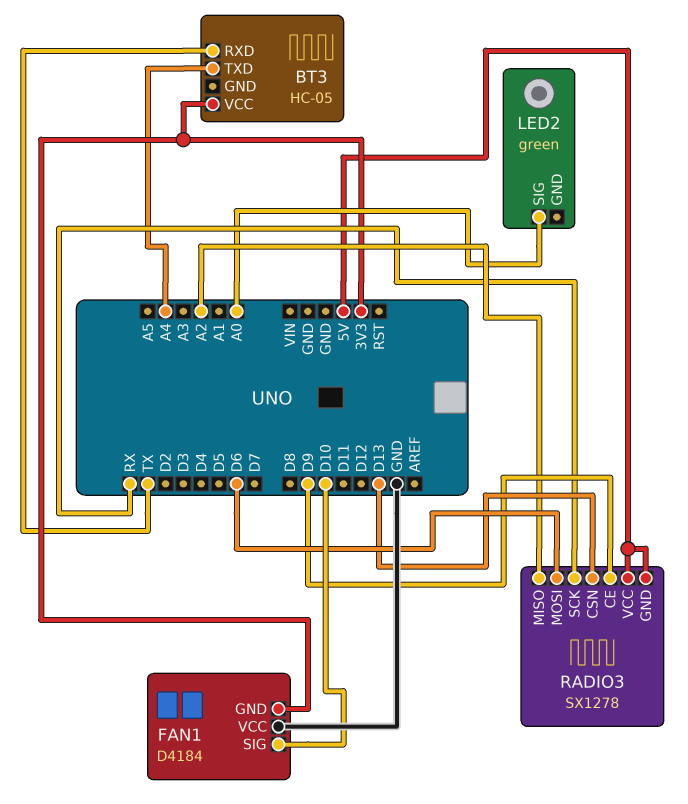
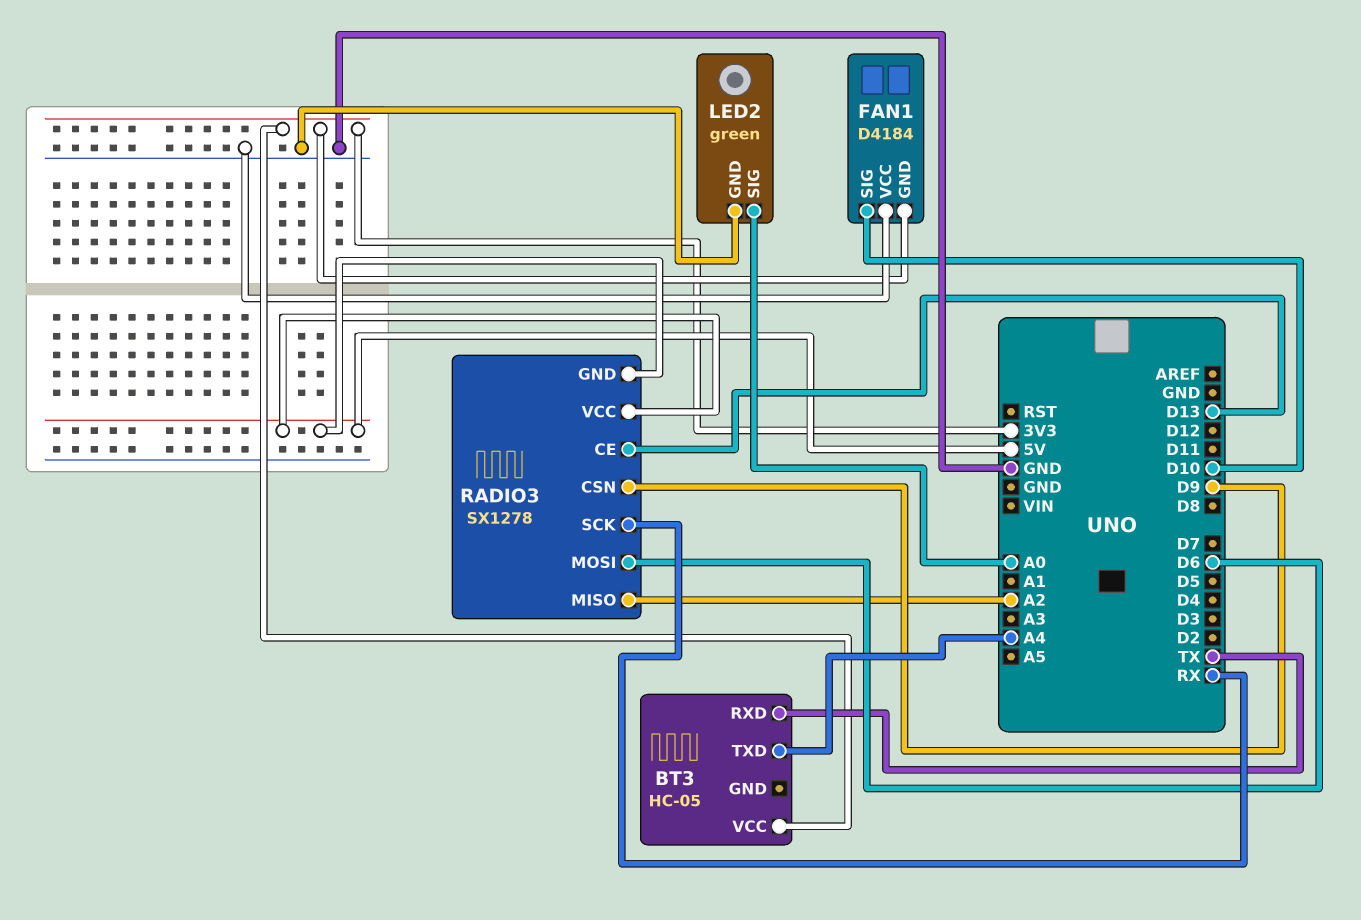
LED2 pin GND: none -> GND
RADIO3 pin CE: D9 -> D13
RADIO3 pin CSN: D13 -> D9

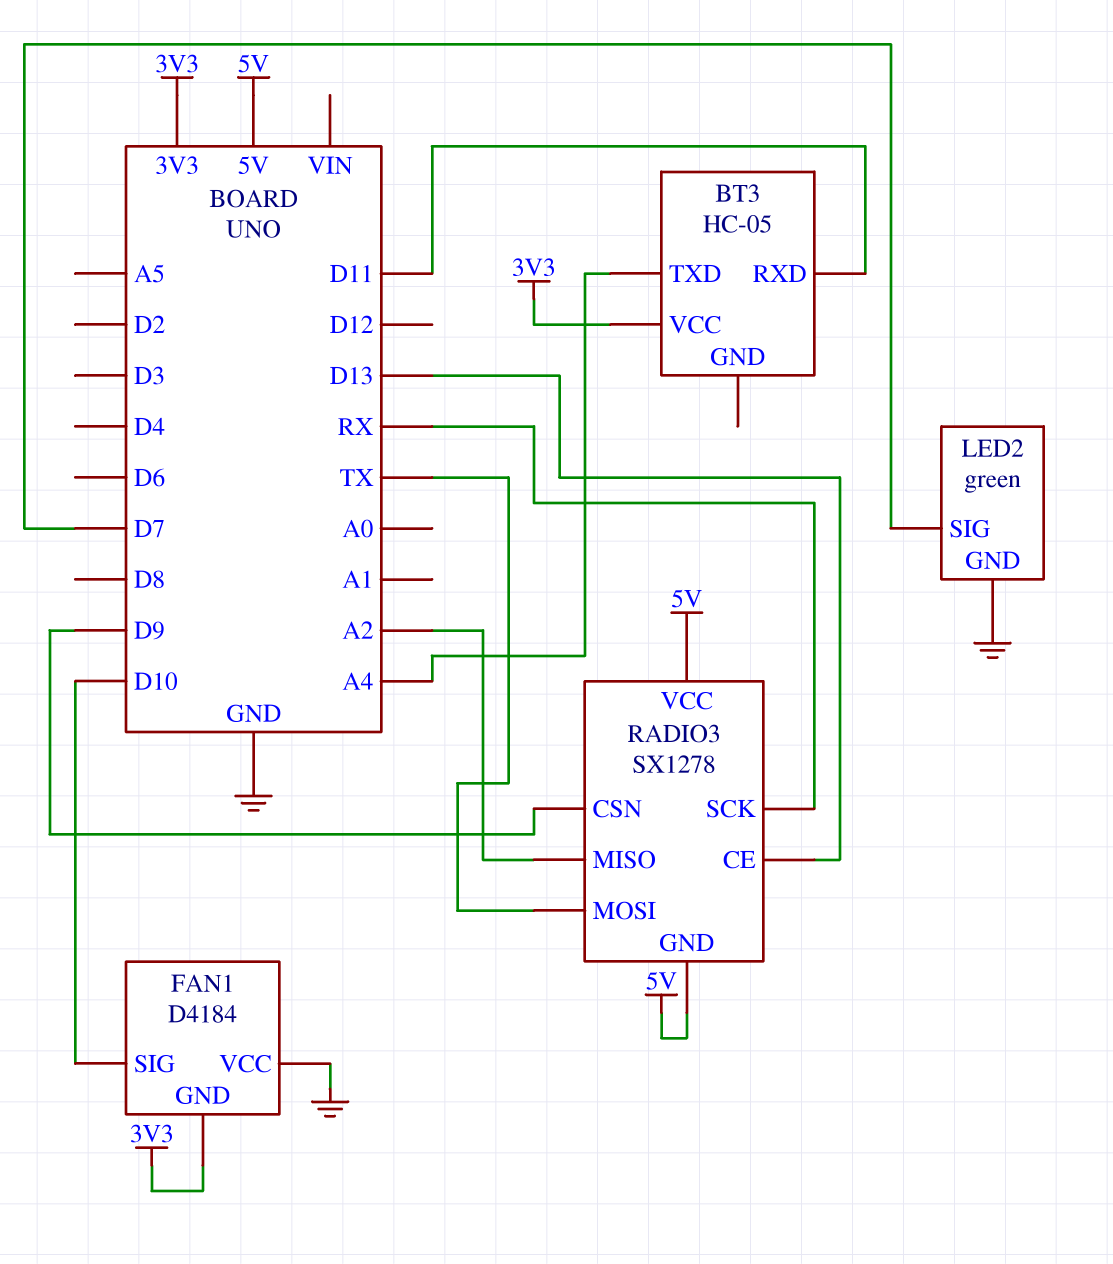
BT3 pin RXD: TX -> D11
LED2 pin SIG: A0 -> D7
RADIO3 pin MOSI: D6 -> TX

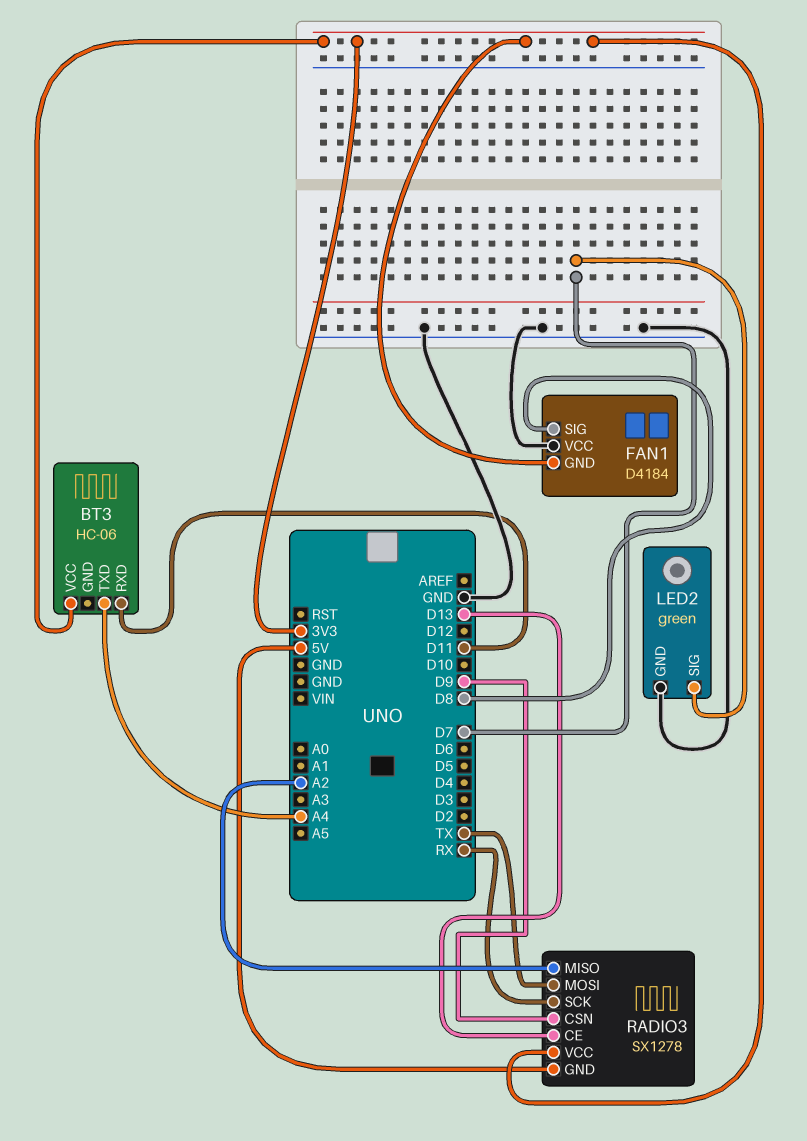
BT3: HC-05 -> HC-06
FAN1 pin SIG: D10 -> D8
RADIO3 pin VCC: 5V -> 3V3

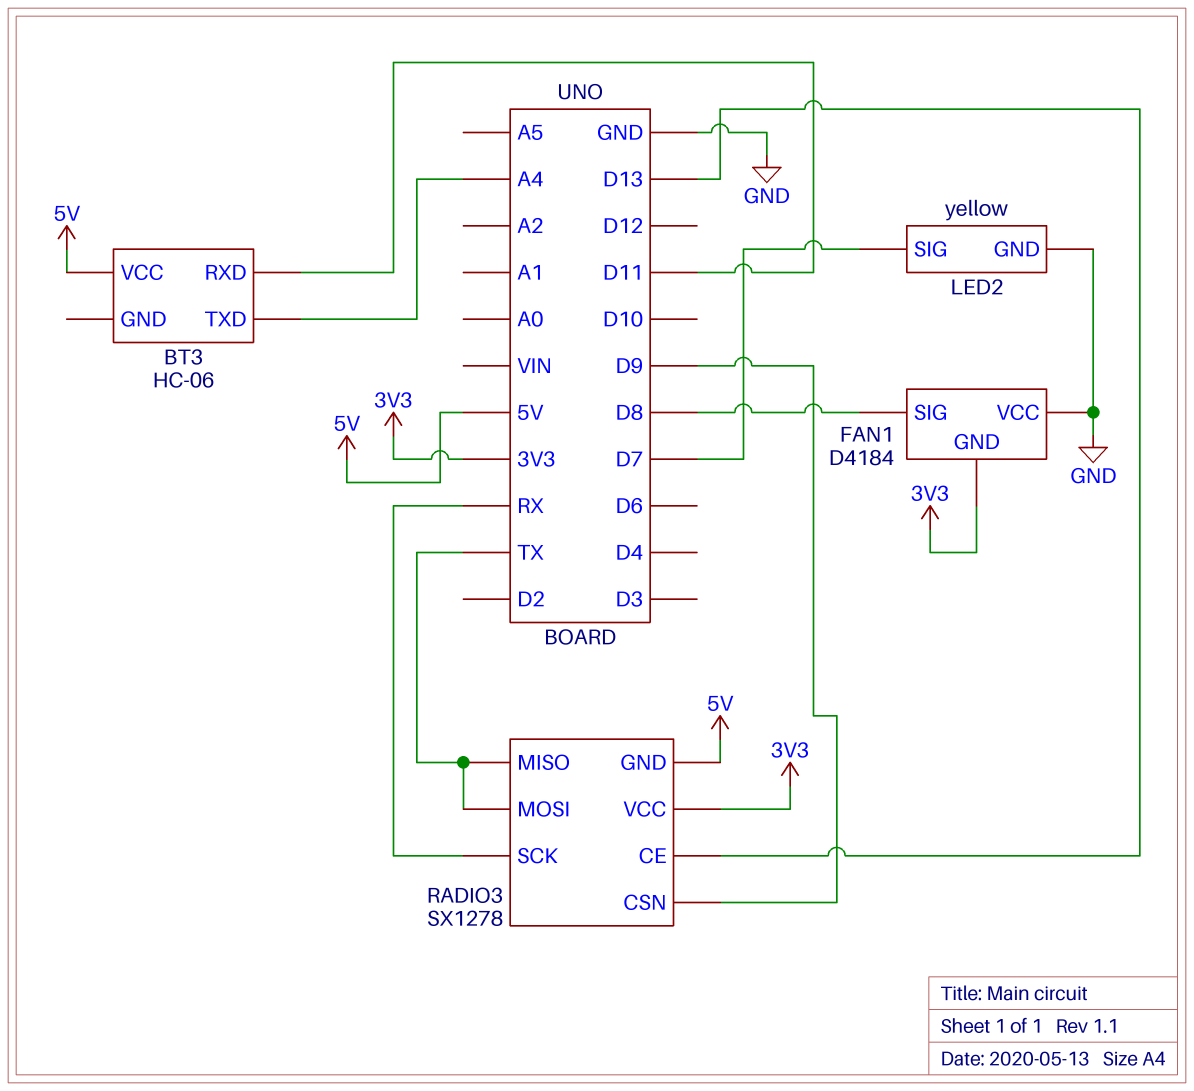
BT3 pin VCC: 3V3 -> 5V
LED2: green -> yellow
RADIO3 pin MISO: A2 -> TX

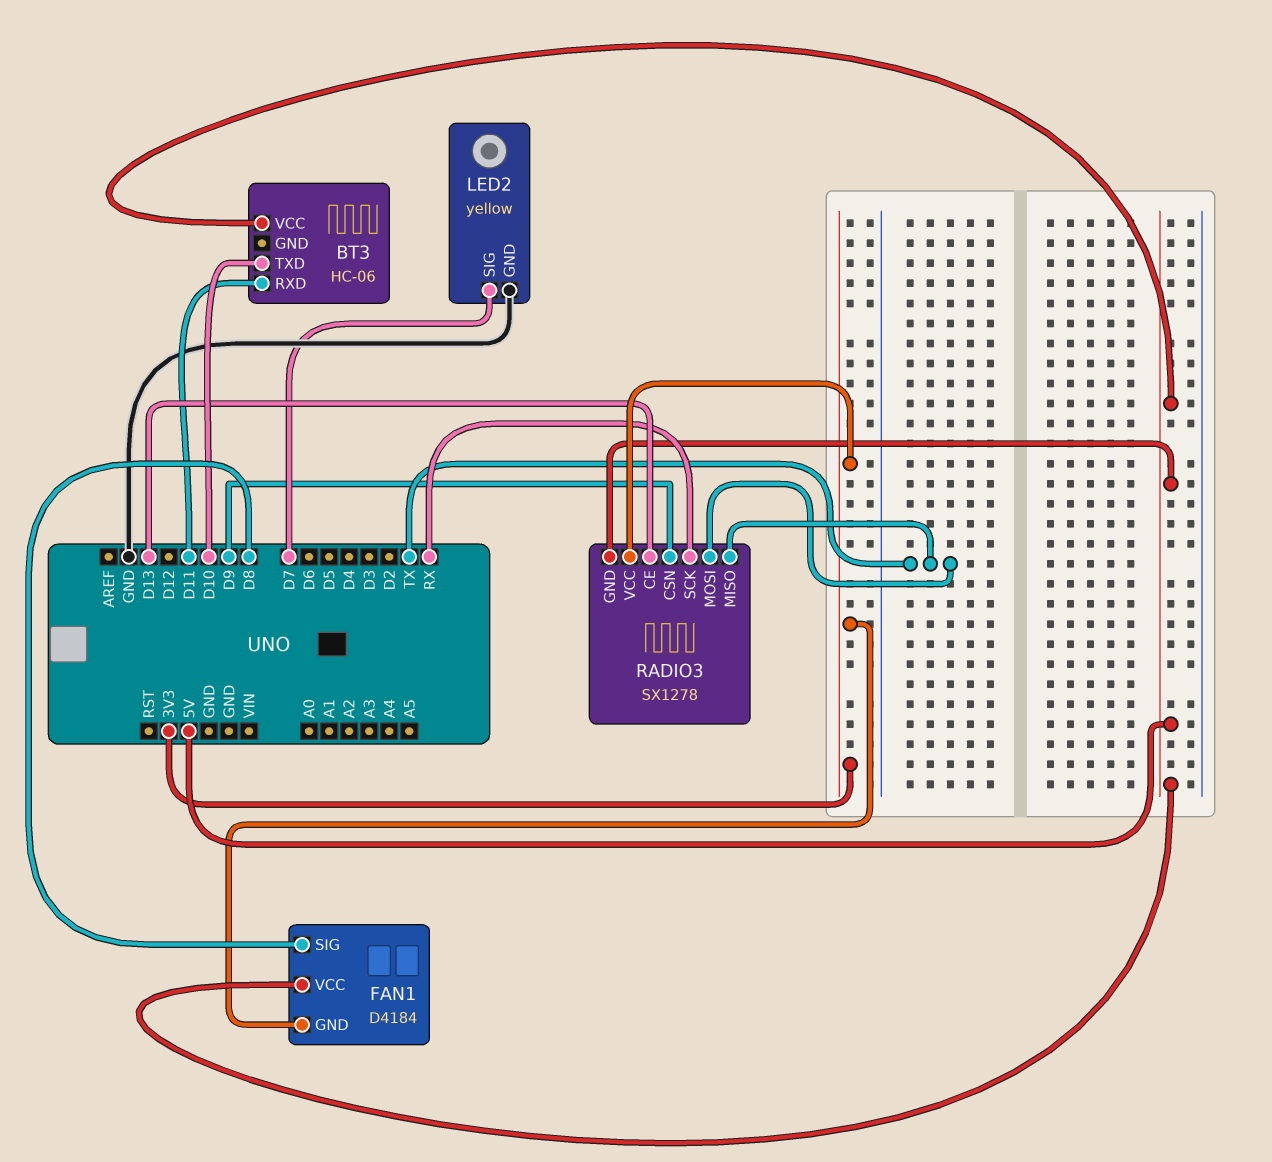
BT3 pin TXD: A4 -> D10
FAN1 pin VCC: GND -> 5V

